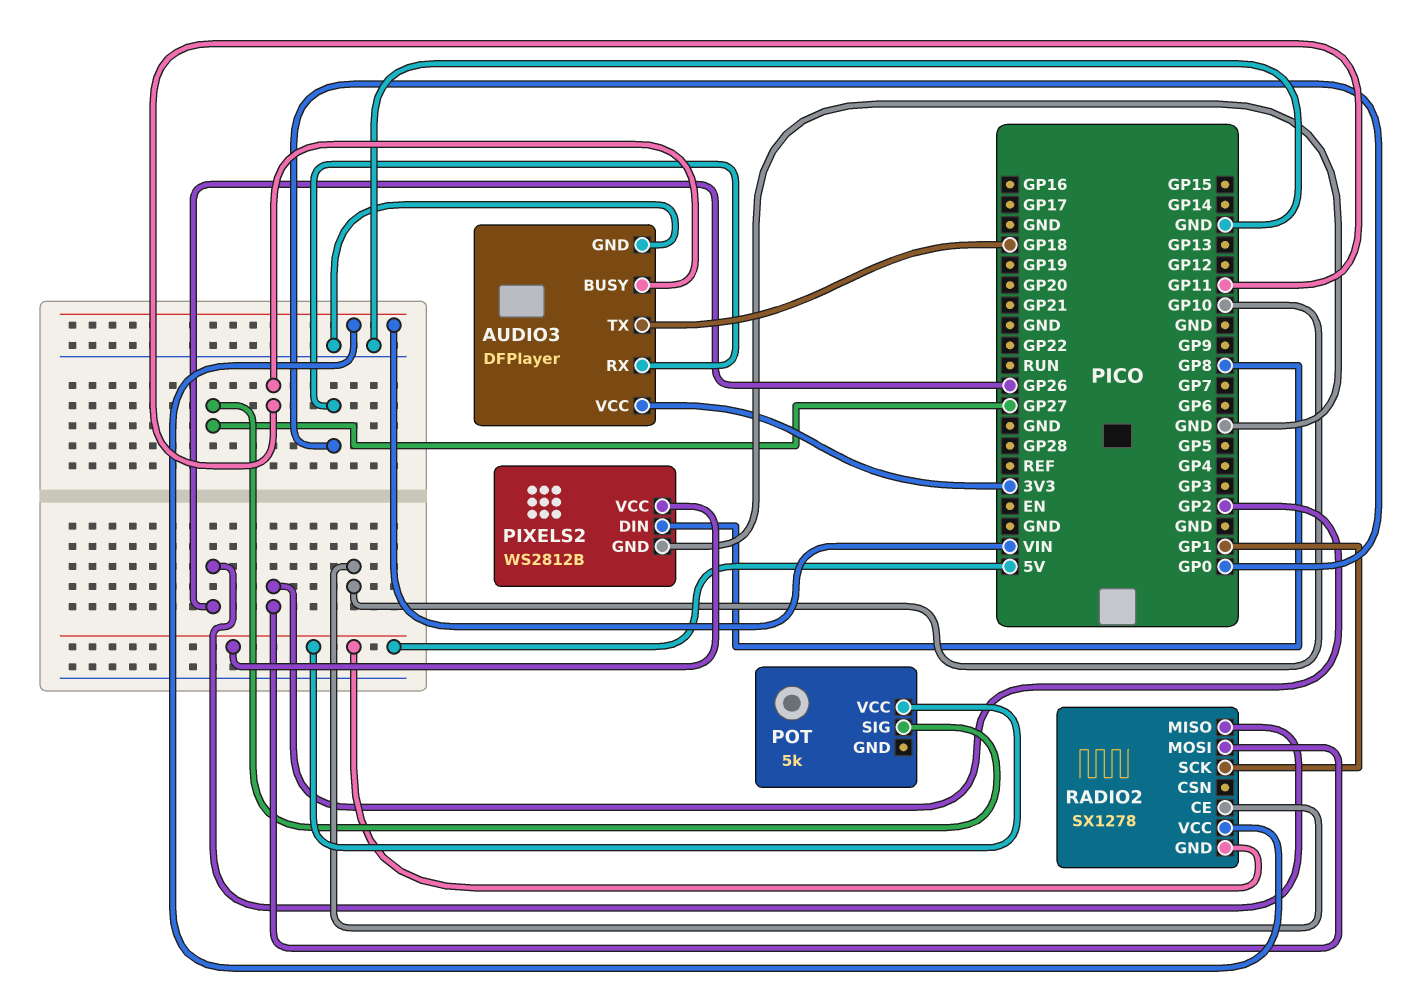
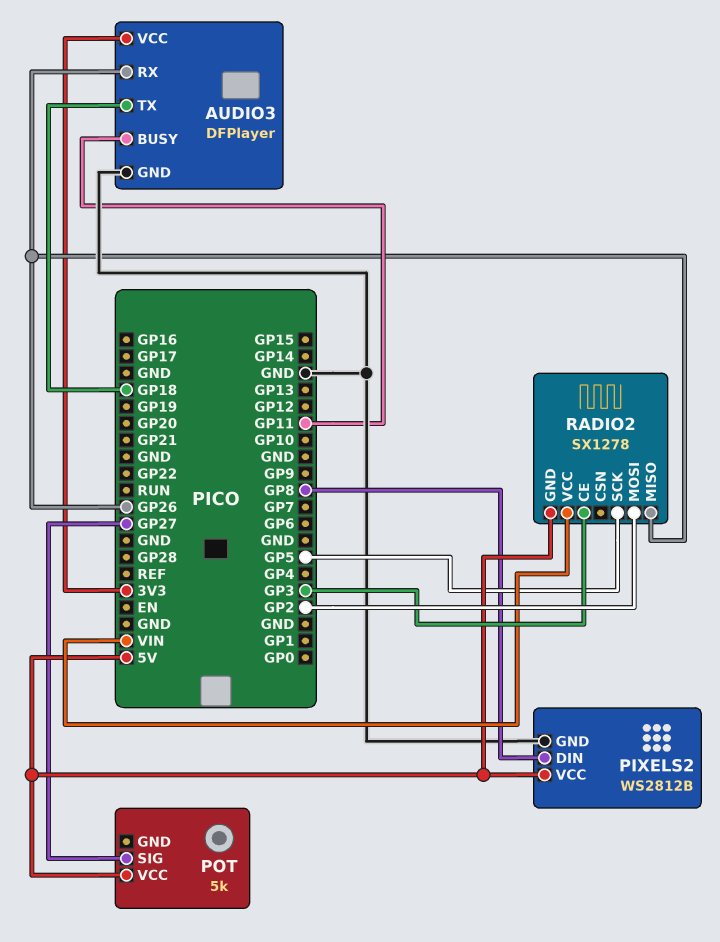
AUDIO3 pin RX: GP0 -> GP26
RADIO2 pin CE: GP10 -> GP3
RADIO2 pin SCK: GP1 -> GP5

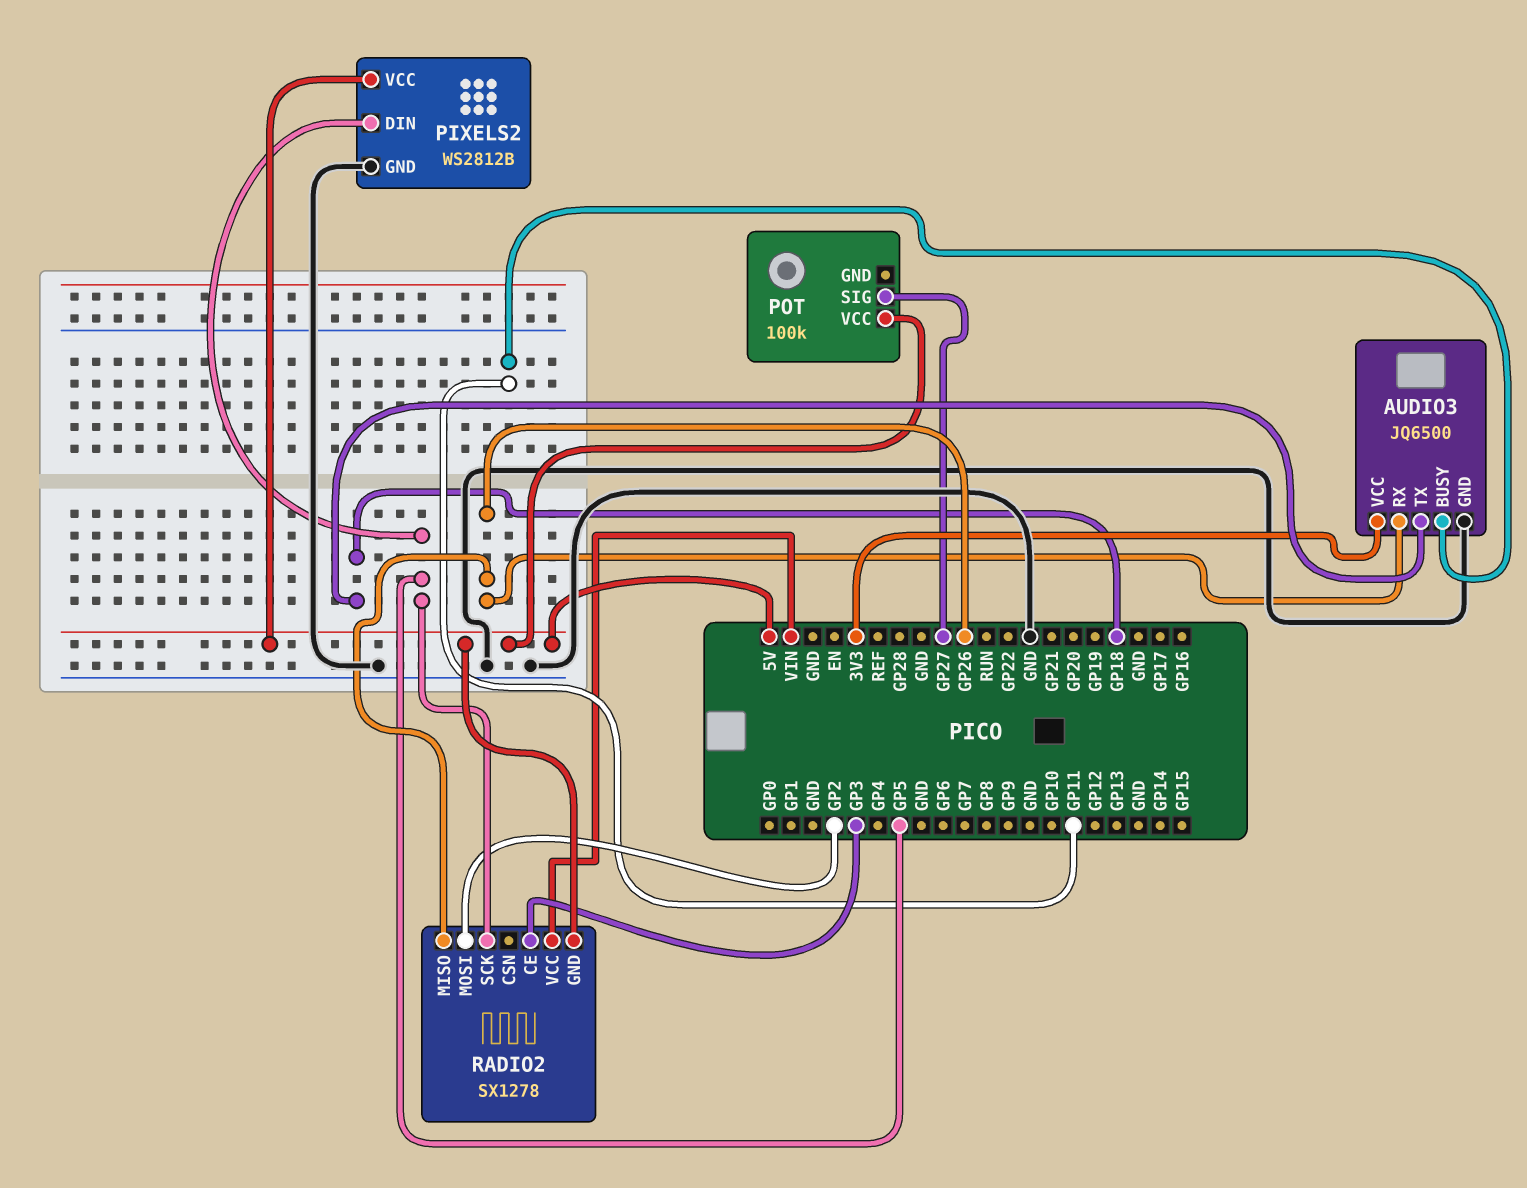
AUDIO3: DFPlayer -> JQ6500
PIXELS2 pin DIN: GP8 -> GP5
POT: 5k -> 100k

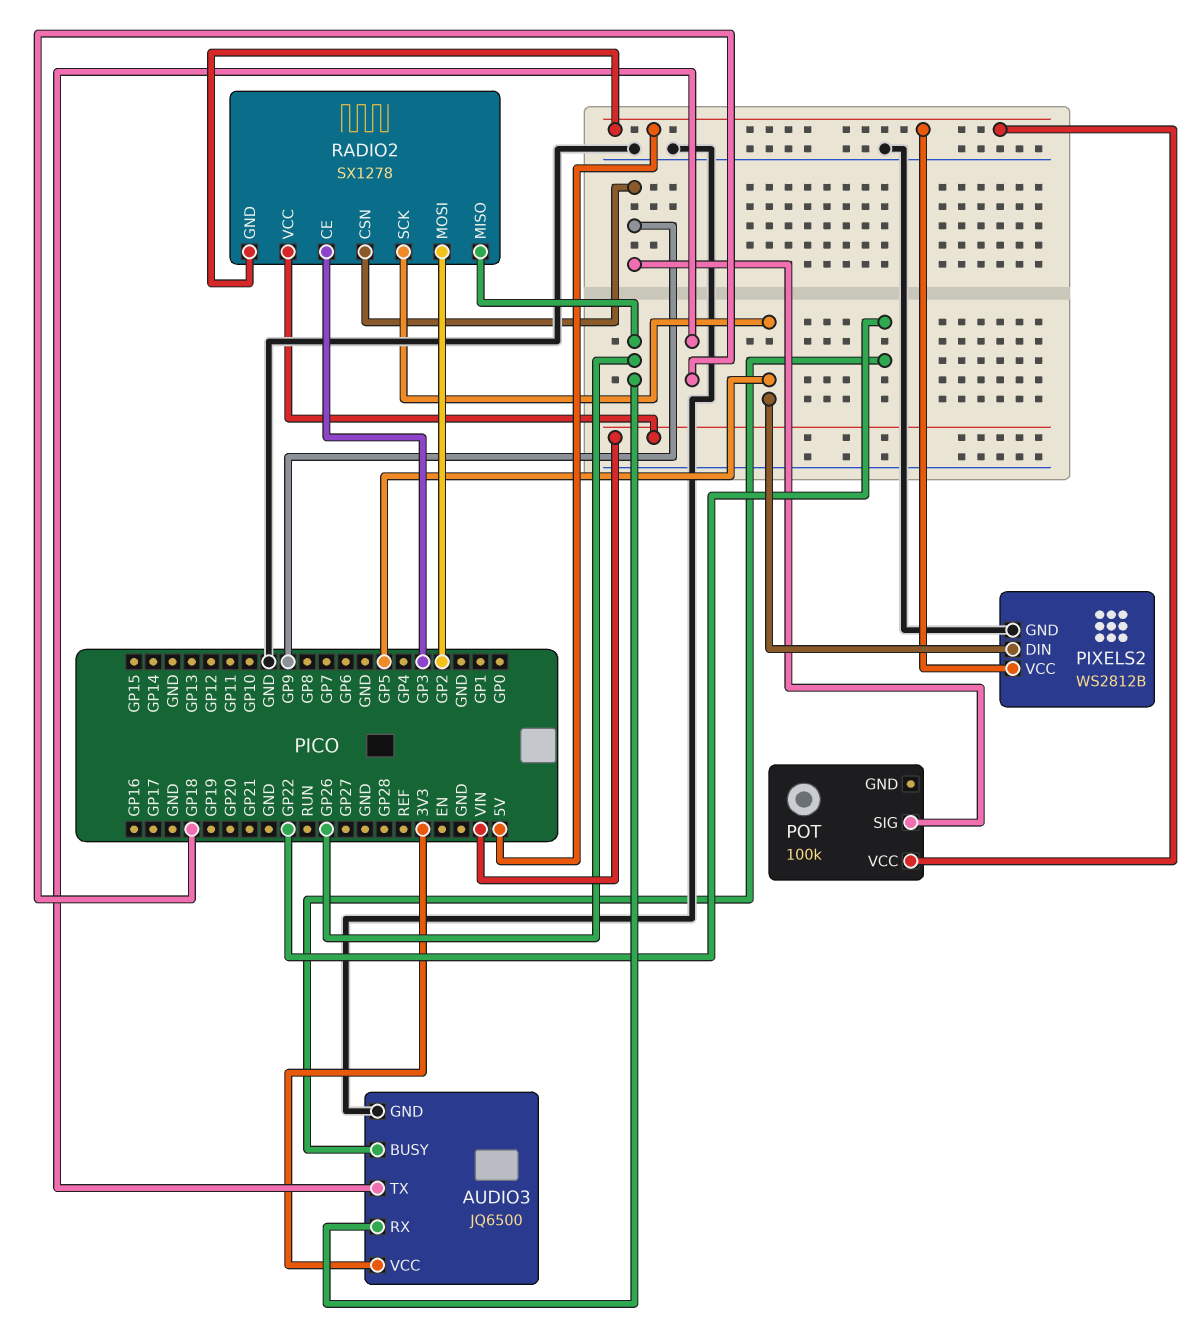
AUDIO3 pin BUSY: GP11 -> GP22
POT pin SIG: GP27 -> GP9
RADIO2 pin CSN: none -> GP9

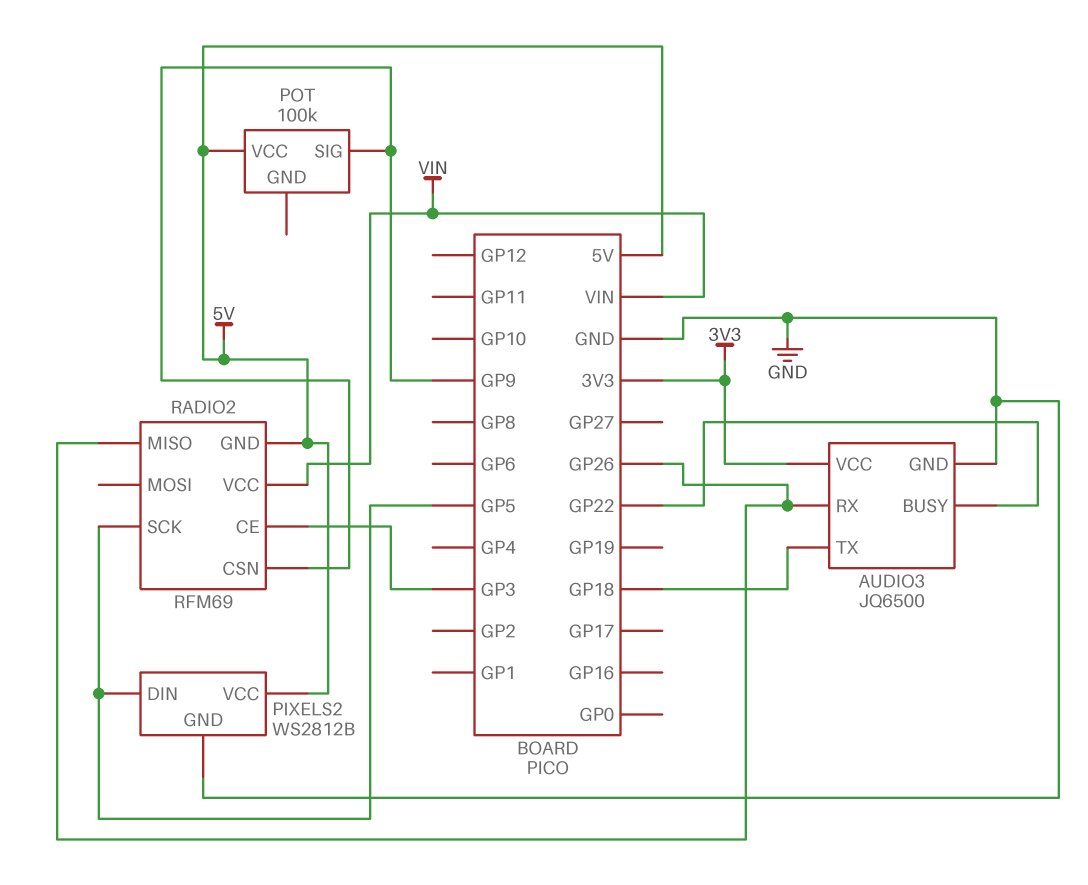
RADIO2: SX1278 -> RFM69
RADIO2 pin MOSI: GP2 -> none

